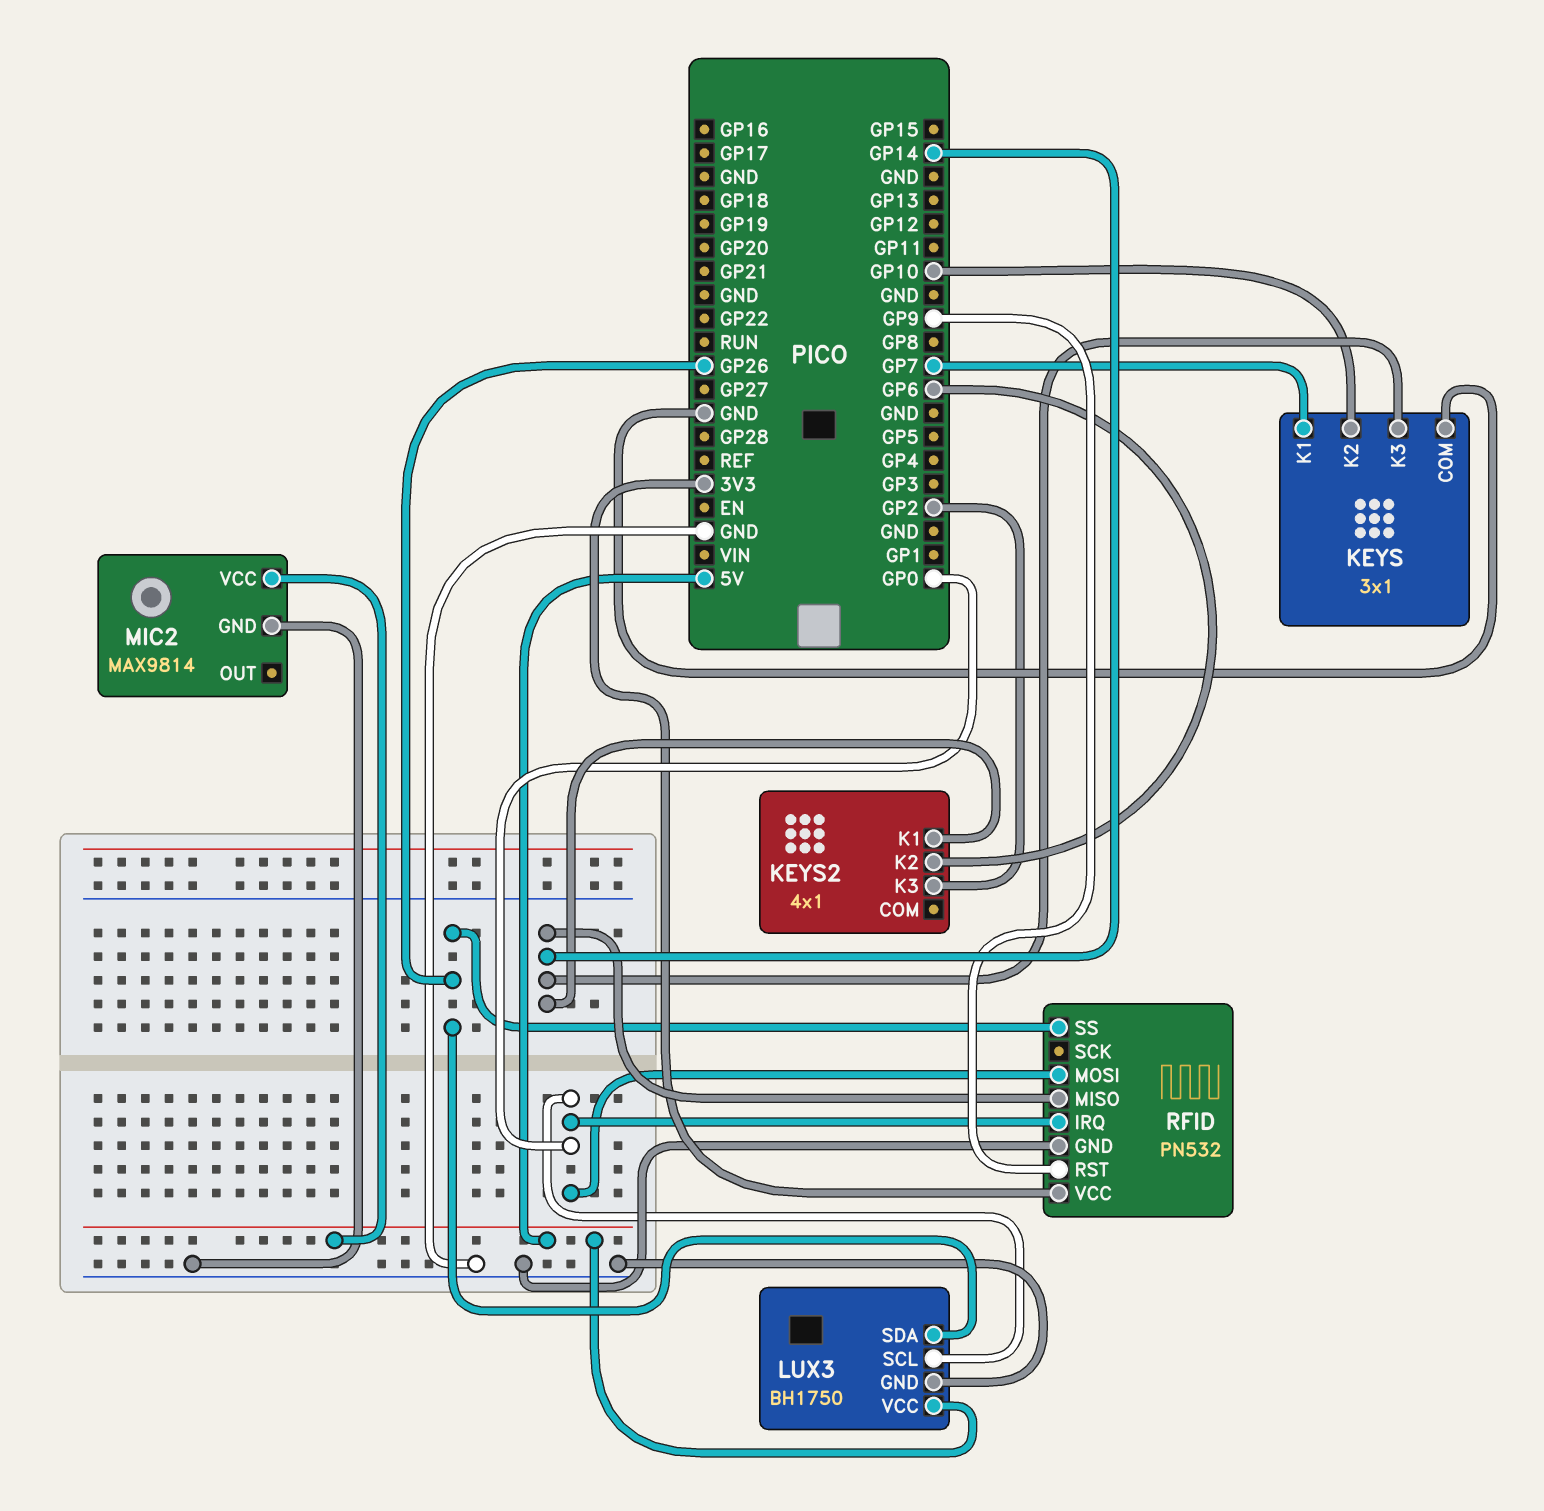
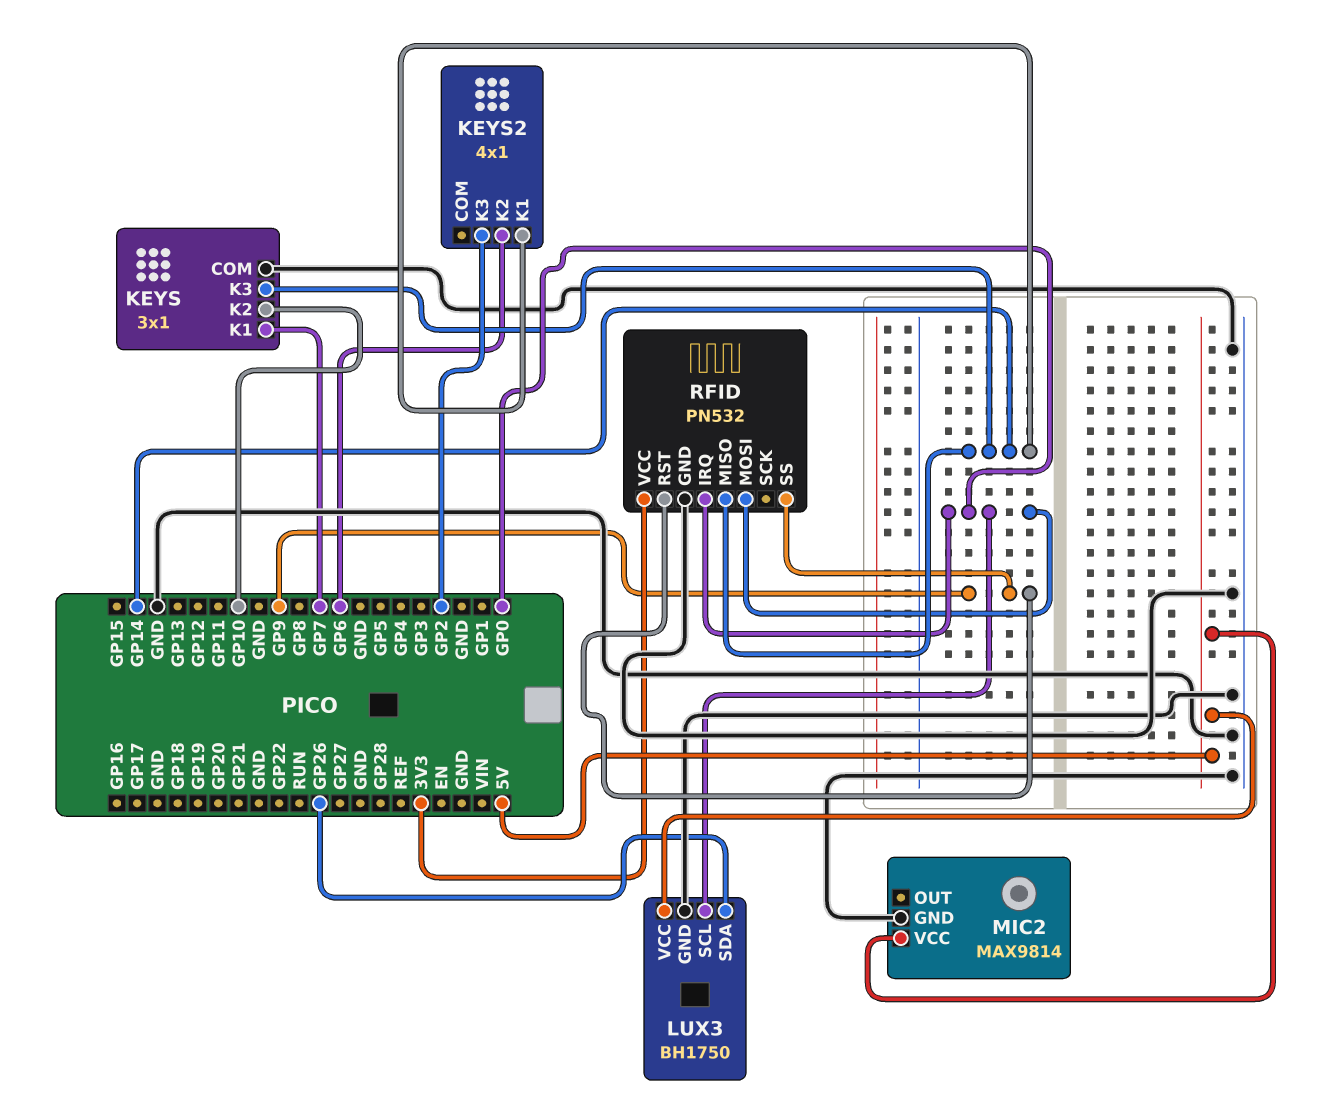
RFID pin SS: GP26 -> GP9

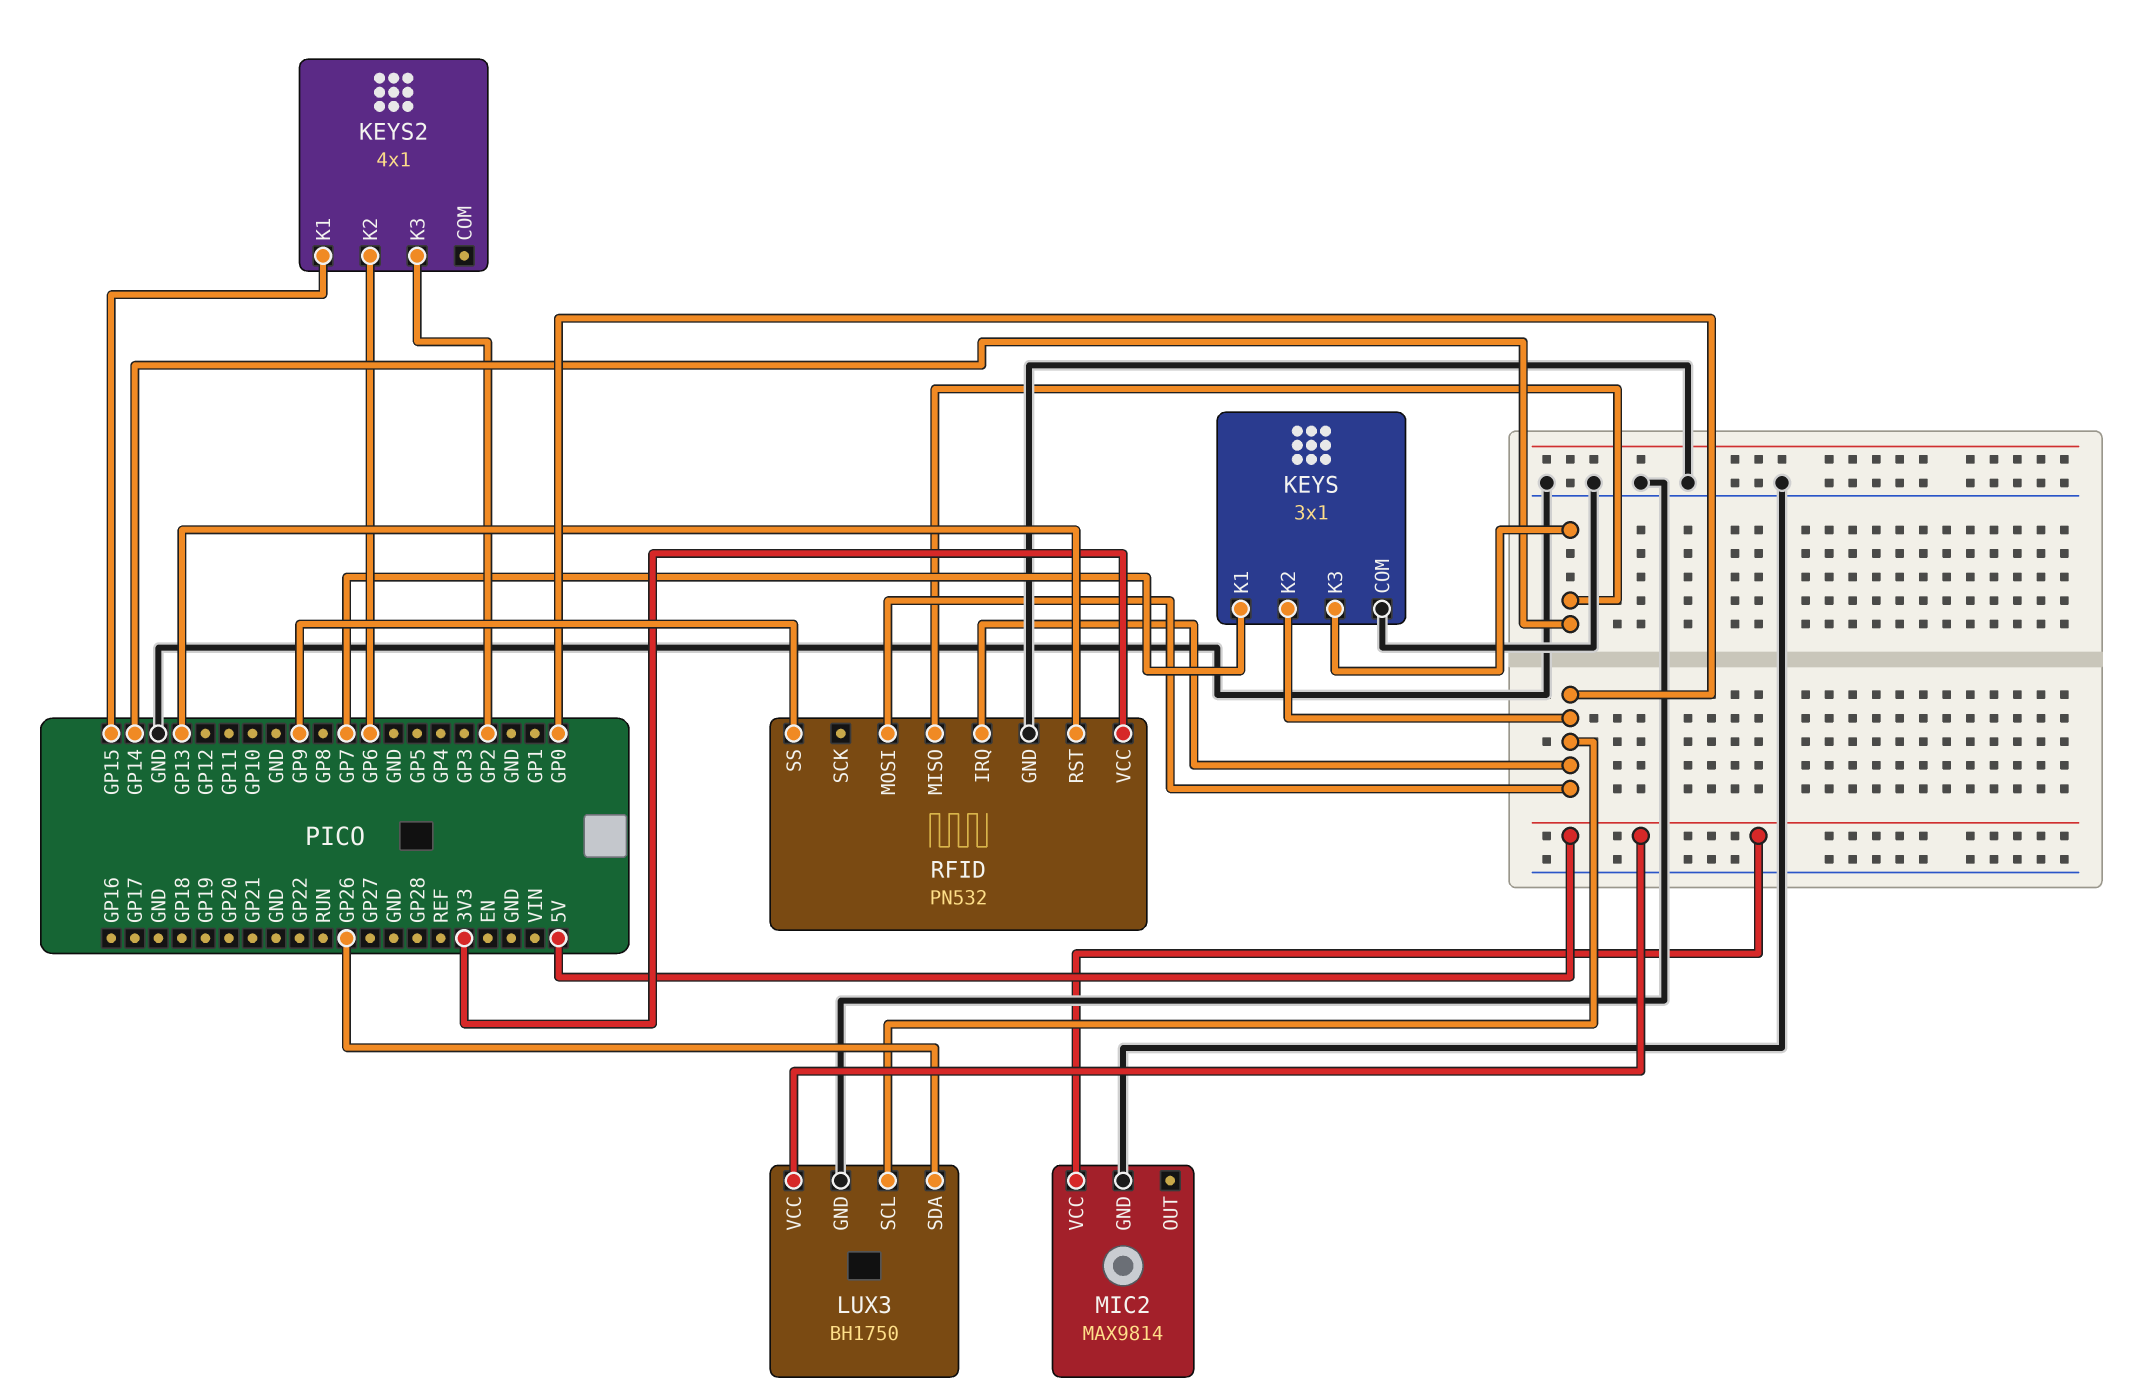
KEYS pin K2: GP10 -> GP0
KEYS2 pin K1: GP14 -> GP15
RFID pin RST: GP9 -> GP13

